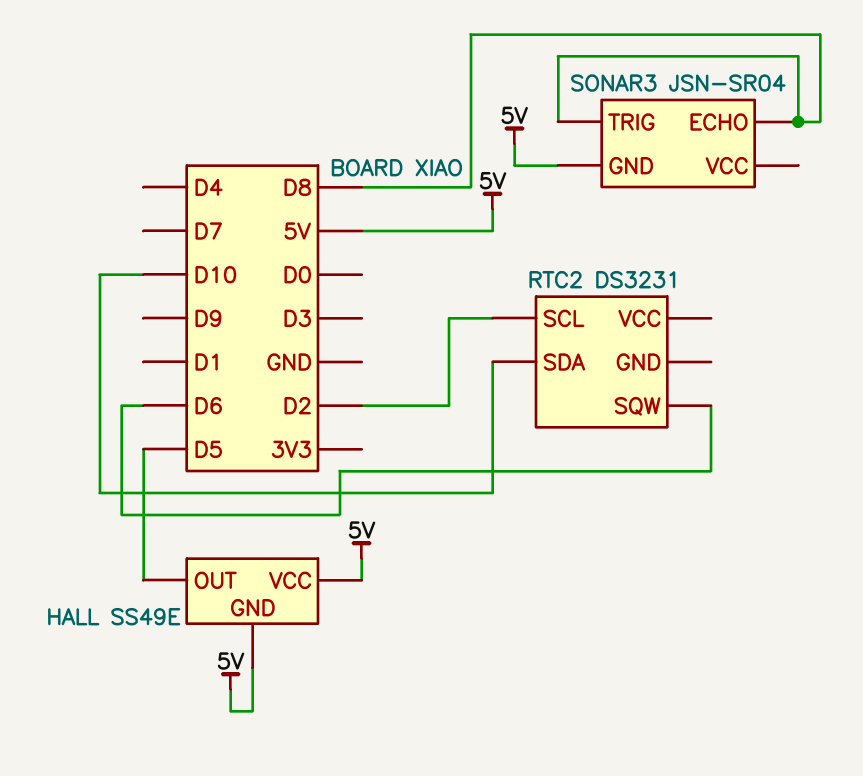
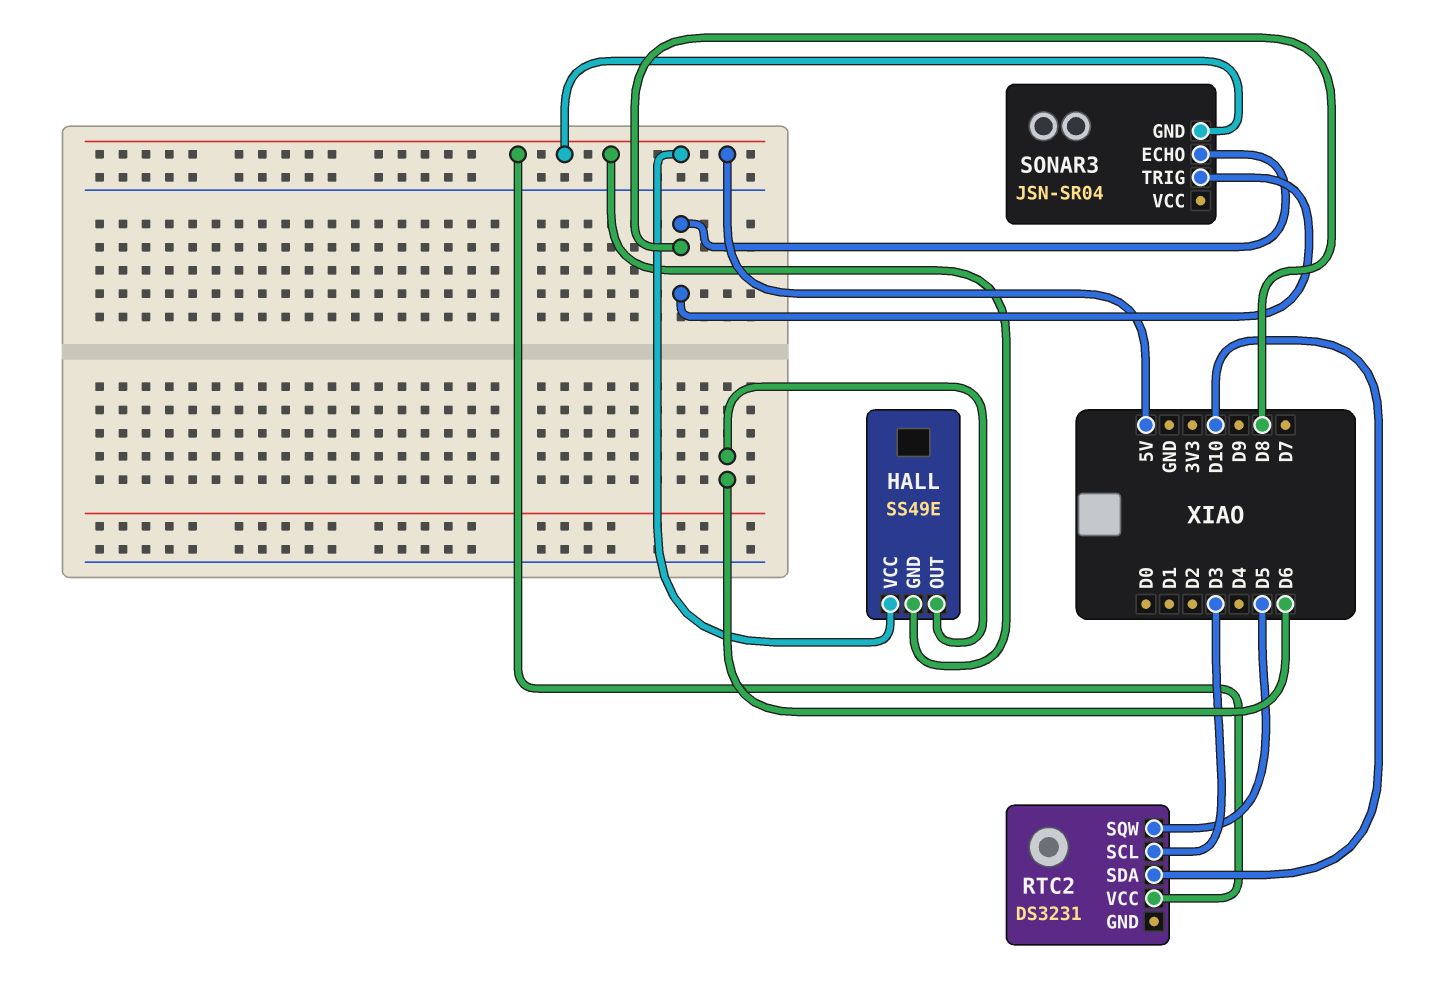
HALL pin OUT: D5 -> D6
RTC2 pin SCL: D2 -> D3
RTC2 pin SQW: D6 -> D5
RTC2 pin VCC: none -> 5V

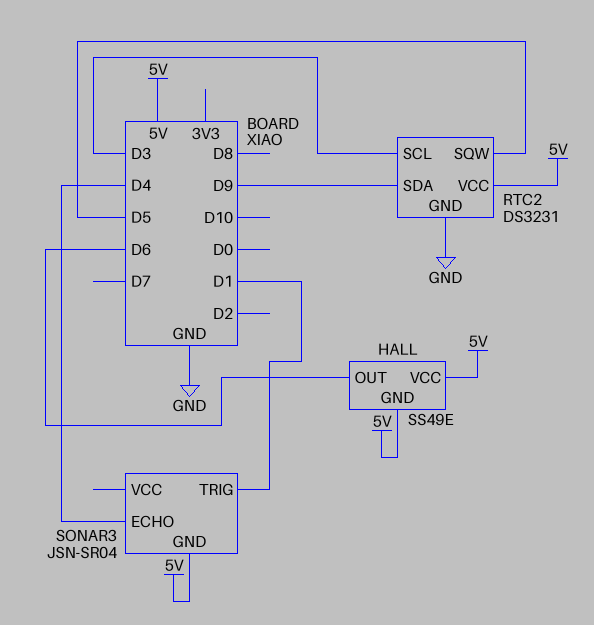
RTC2 pin GND: none -> GND
RTC2 pin SDA: D10 -> D9
SONAR3 pin ECHO: D8 -> D4
SONAR3 pin TRIG: D8 -> D1

